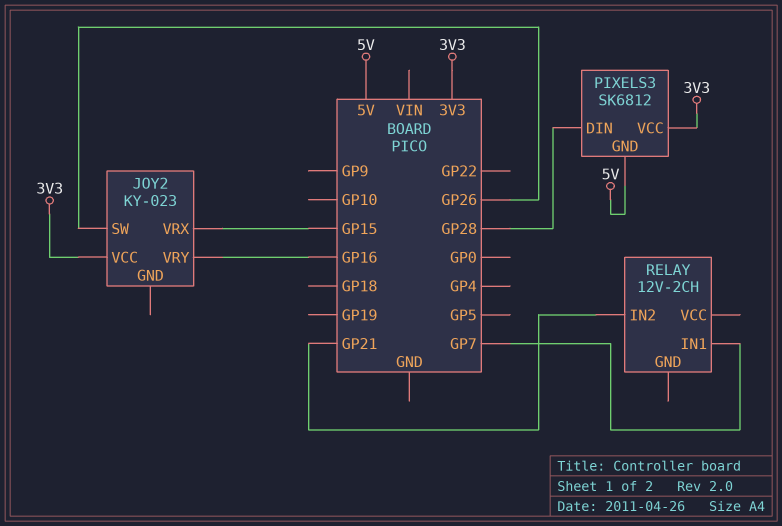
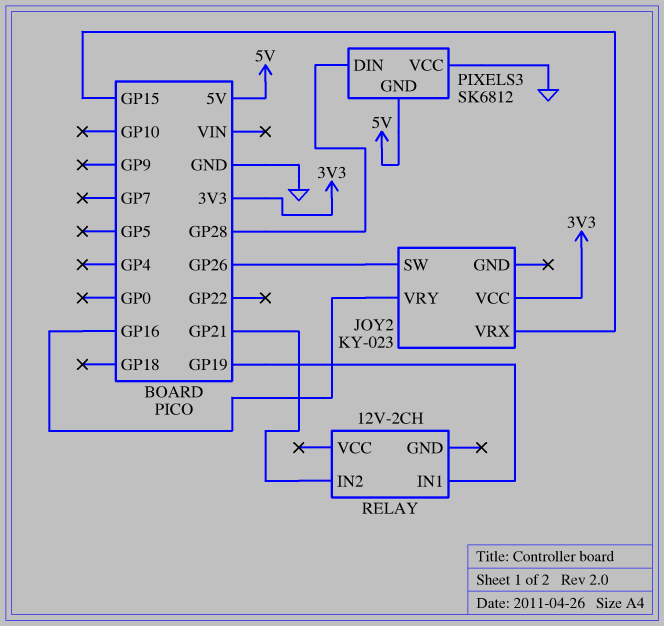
PIXELS3 pin VCC: 3V3 -> GND
RELAY pin IN1: GP7 -> GP19

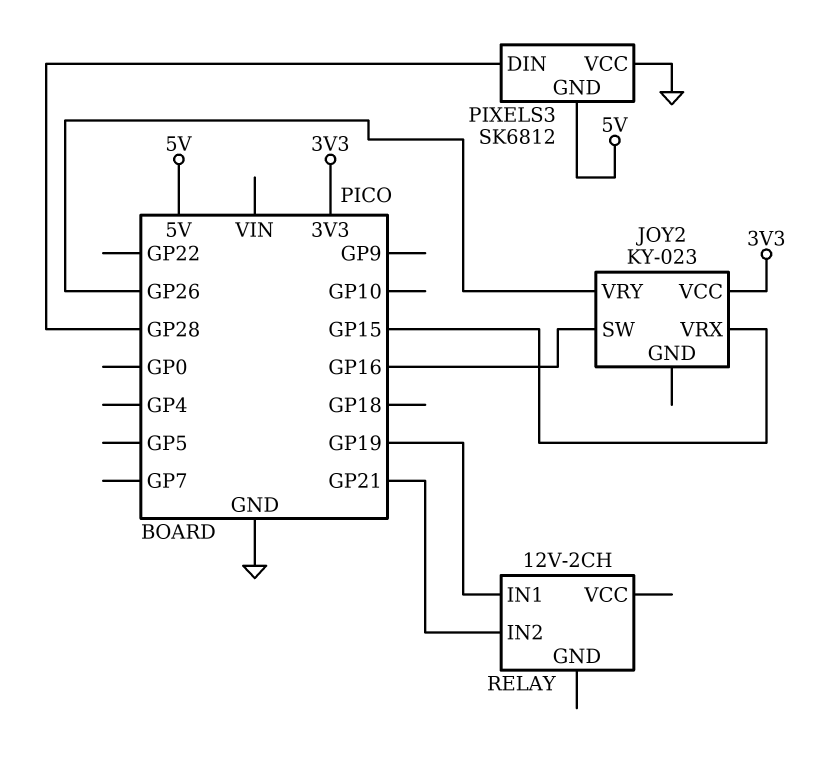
JOY2 pin SW: GP26 -> GP16
JOY2 pin VRY: GP16 -> GP26

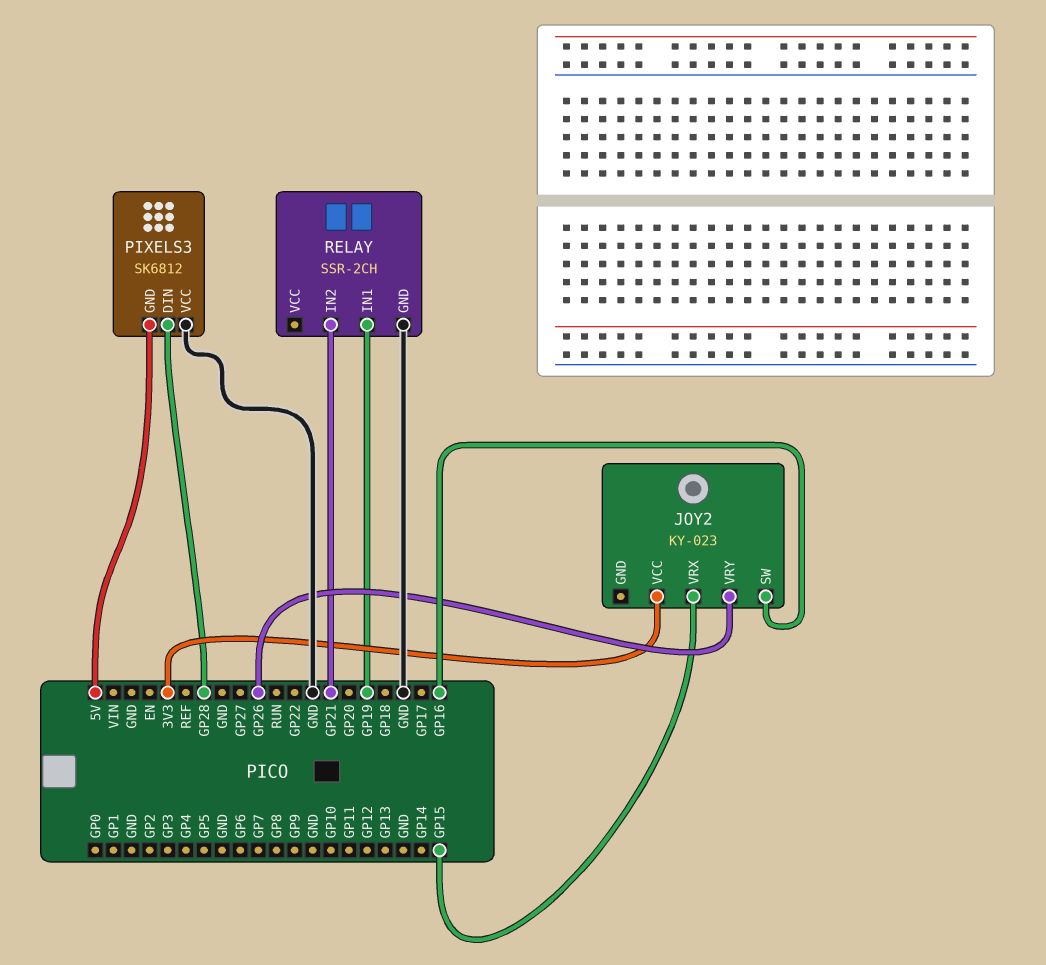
RELAY: 12V-2CH -> SSR-2CH
RELAY pin GND: none -> GND

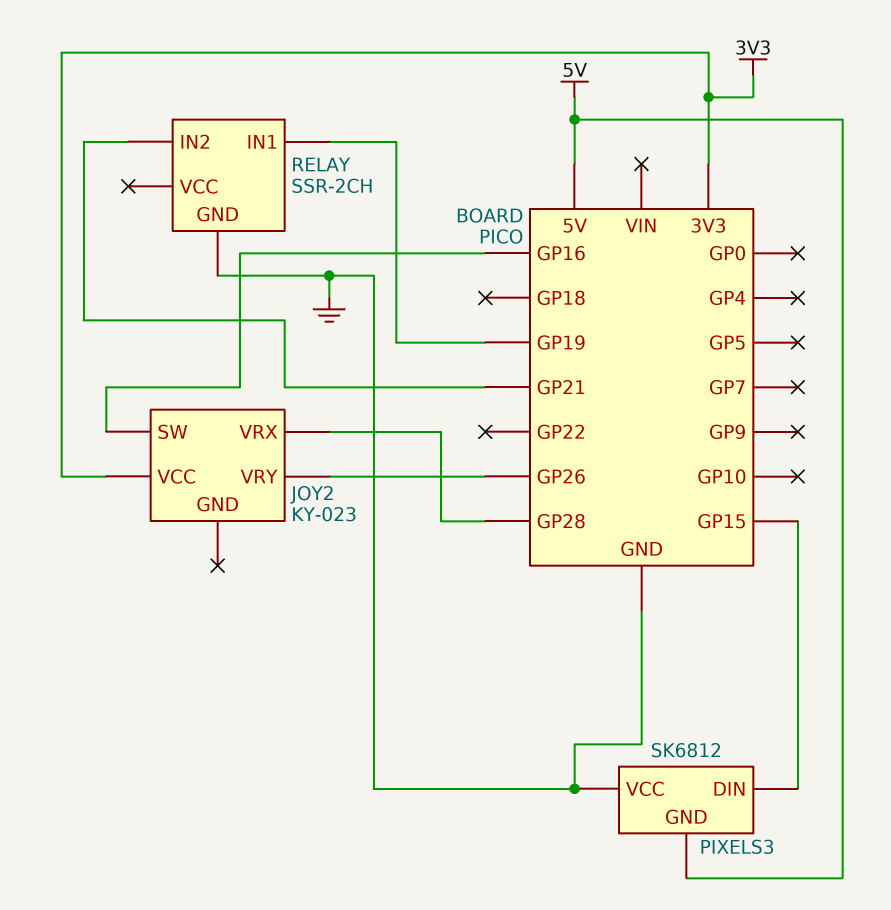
JOY2 pin VRX: GP15 -> GP28
PIXELS3 pin DIN: GP28 -> GP15

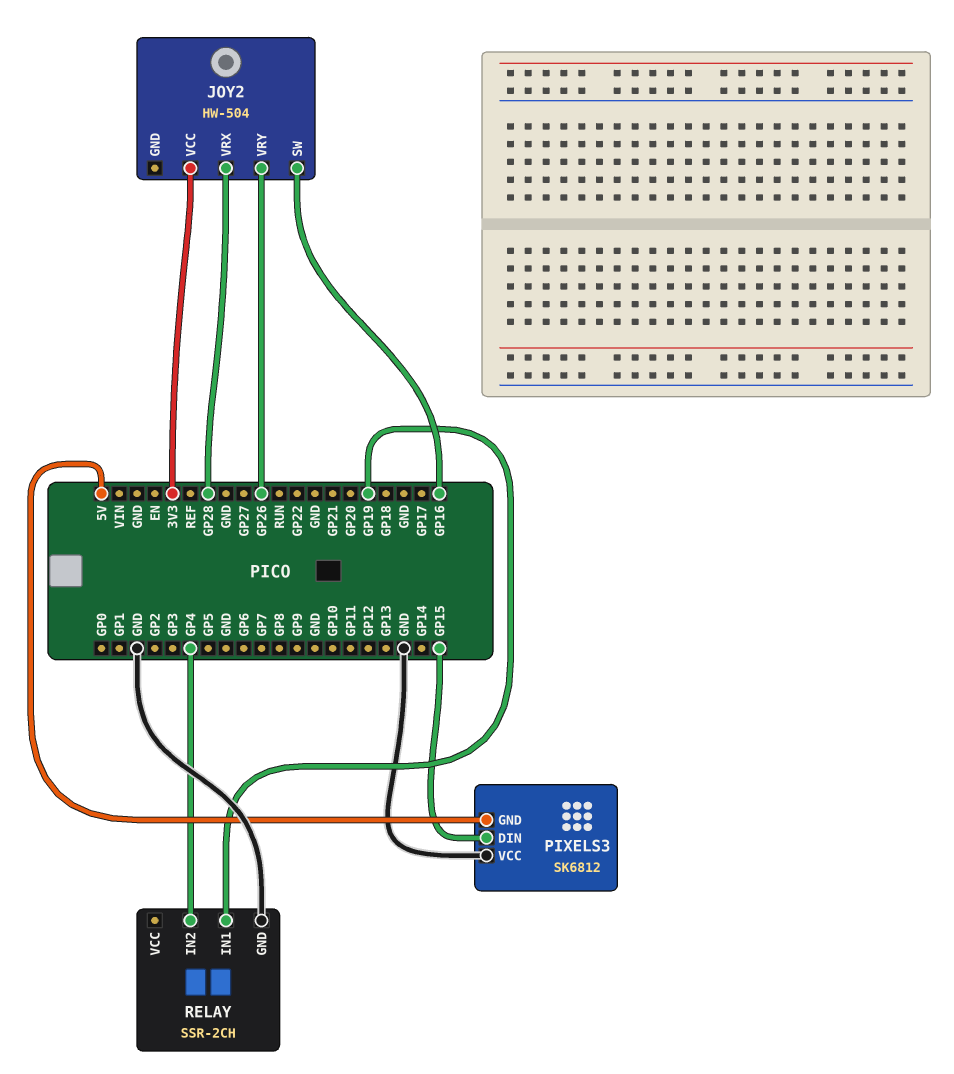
JOY2: KY-023 -> HW-504
RELAY pin IN2: GP21 -> GP4

